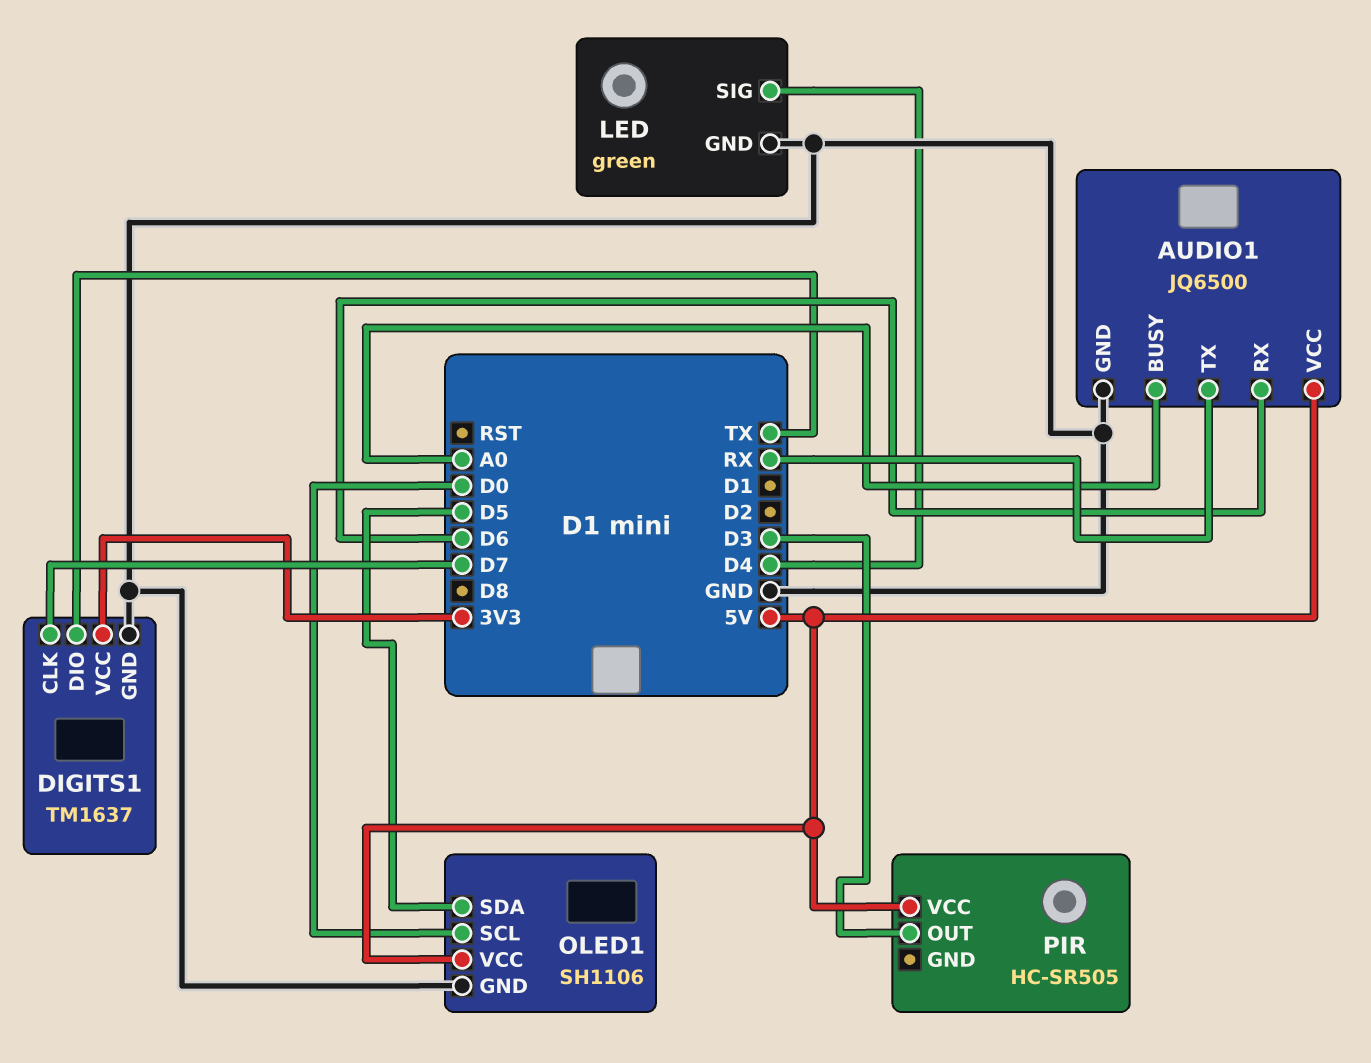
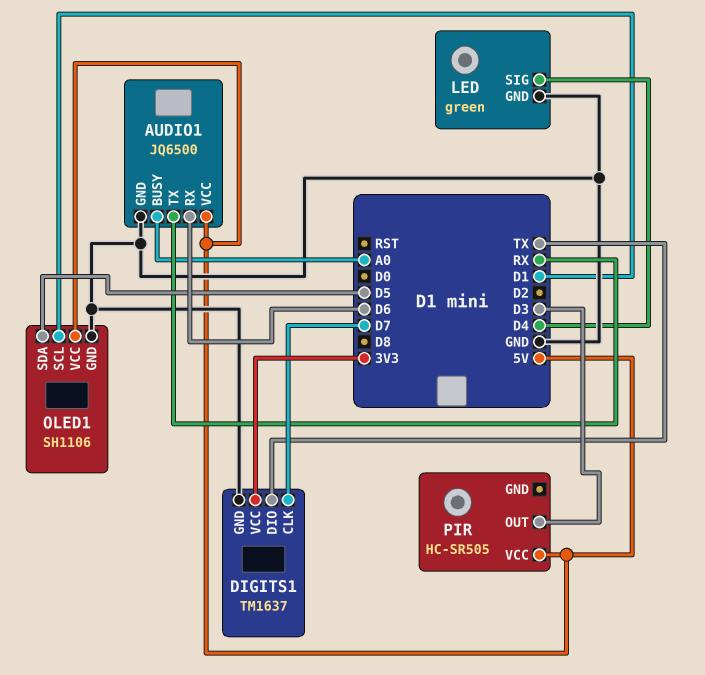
OLED1 pin SCL: D0 -> D1

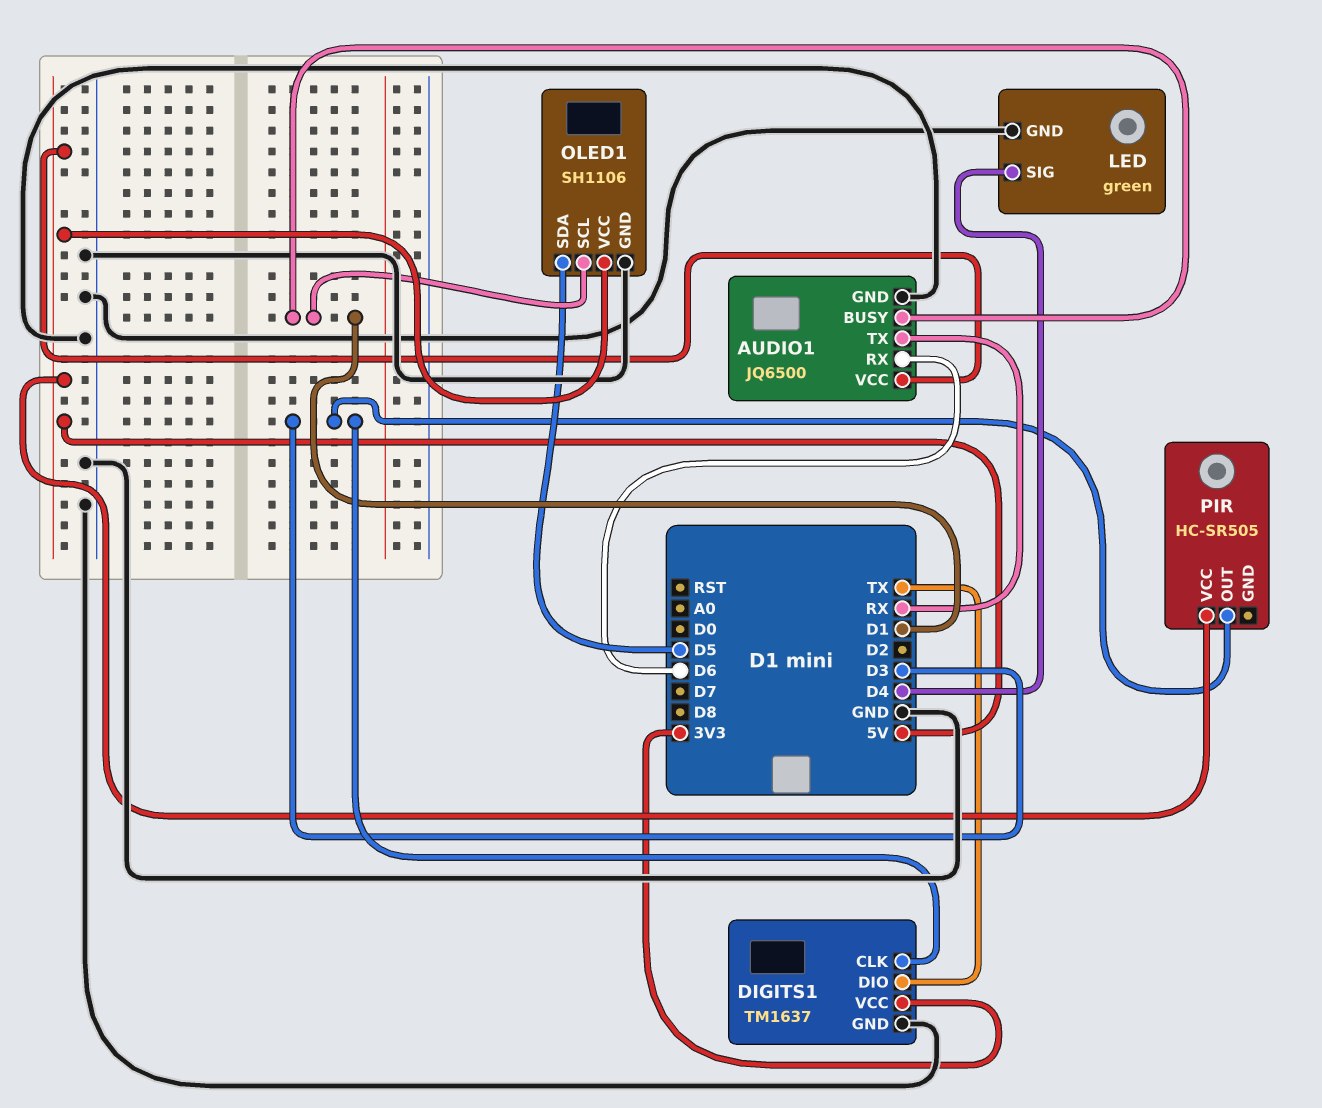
AUDIO1 pin BUSY: A0 -> D1
DIGITS1 pin CLK: D7 -> D3

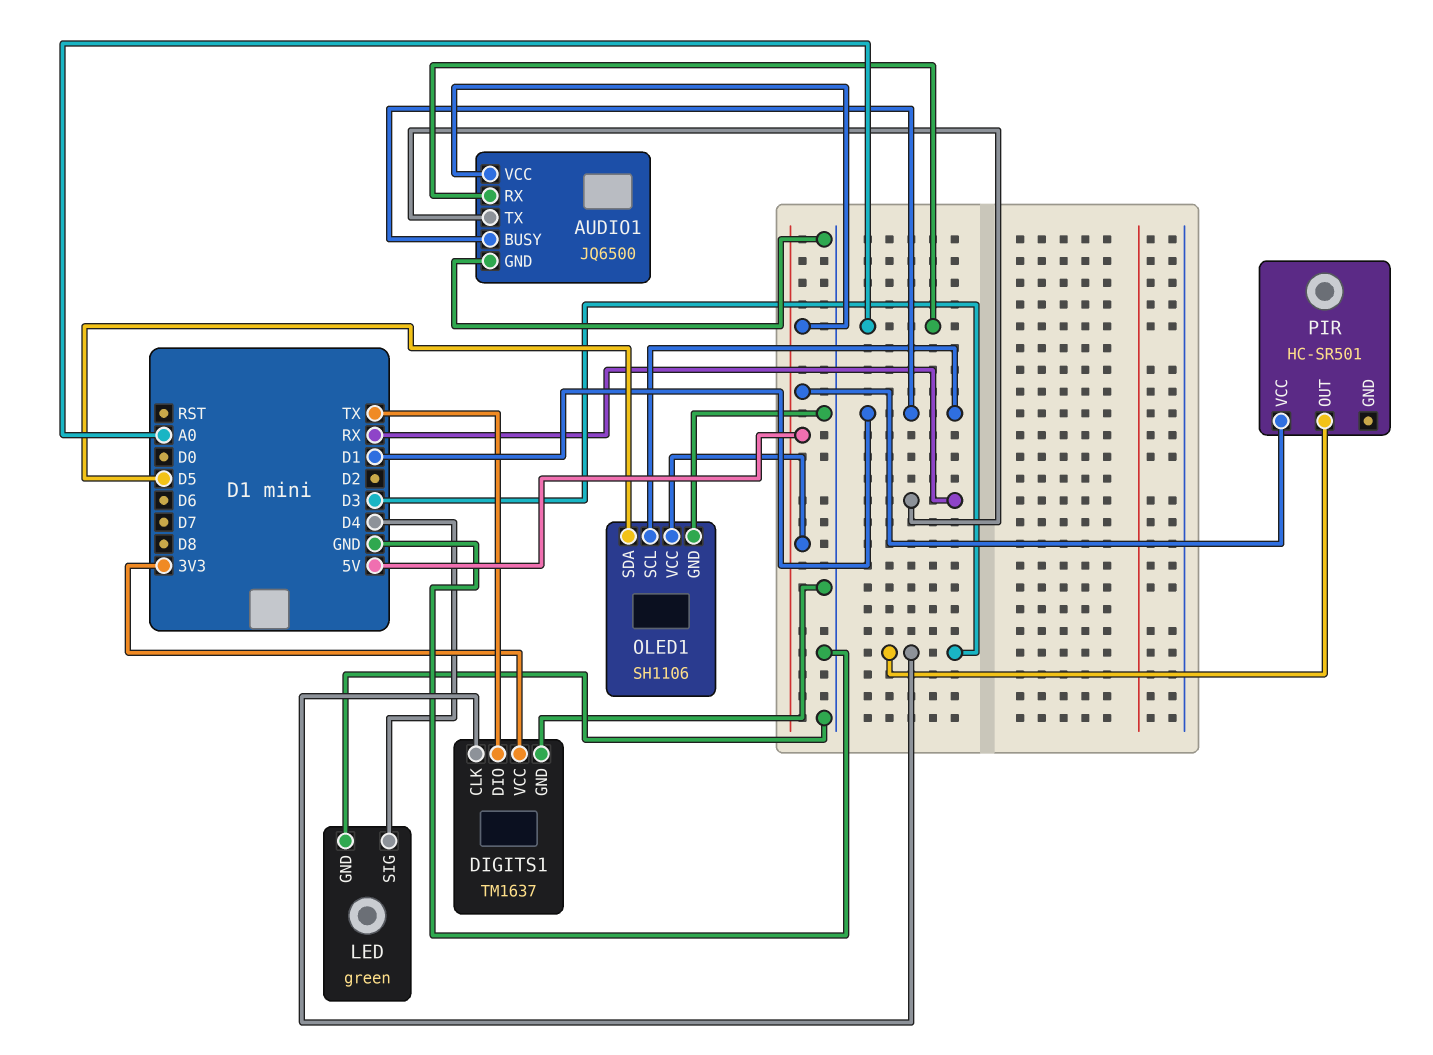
AUDIO1 pin RX: D6 -> A0
PIR: HC-SR505 -> HC-SR501

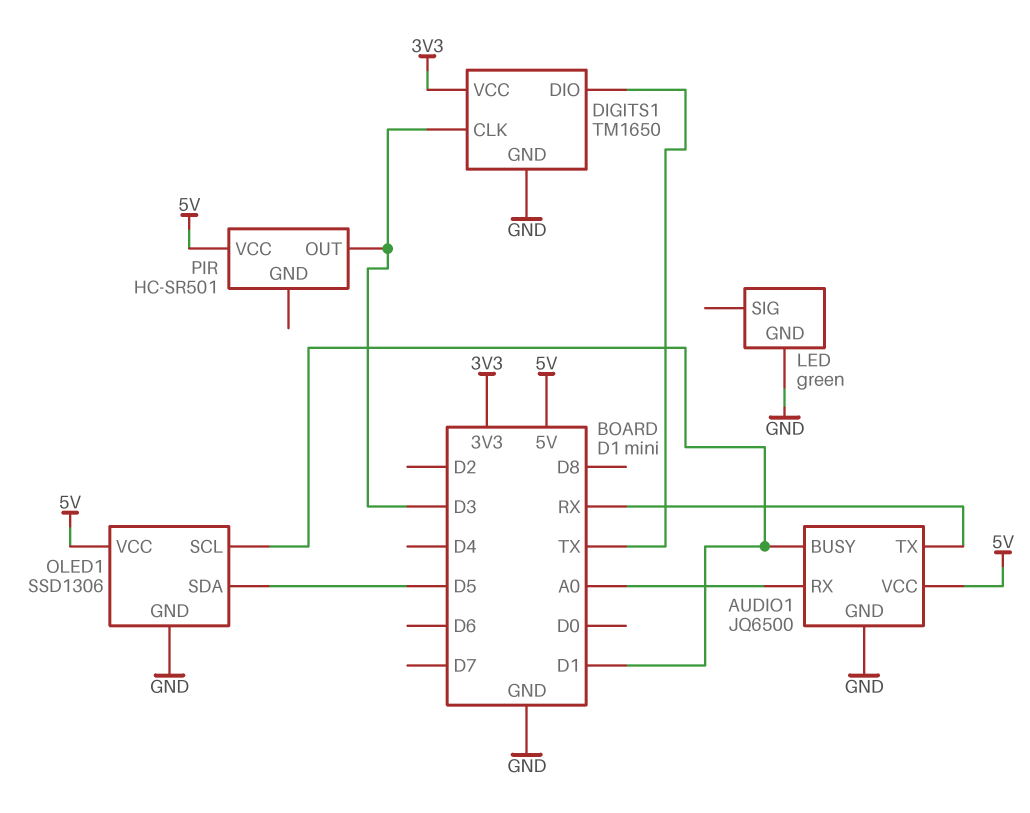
DIGITS1: TM1637 -> TM1650
LED pin SIG: D4 -> none
OLED1: SH1106 -> SSD1306

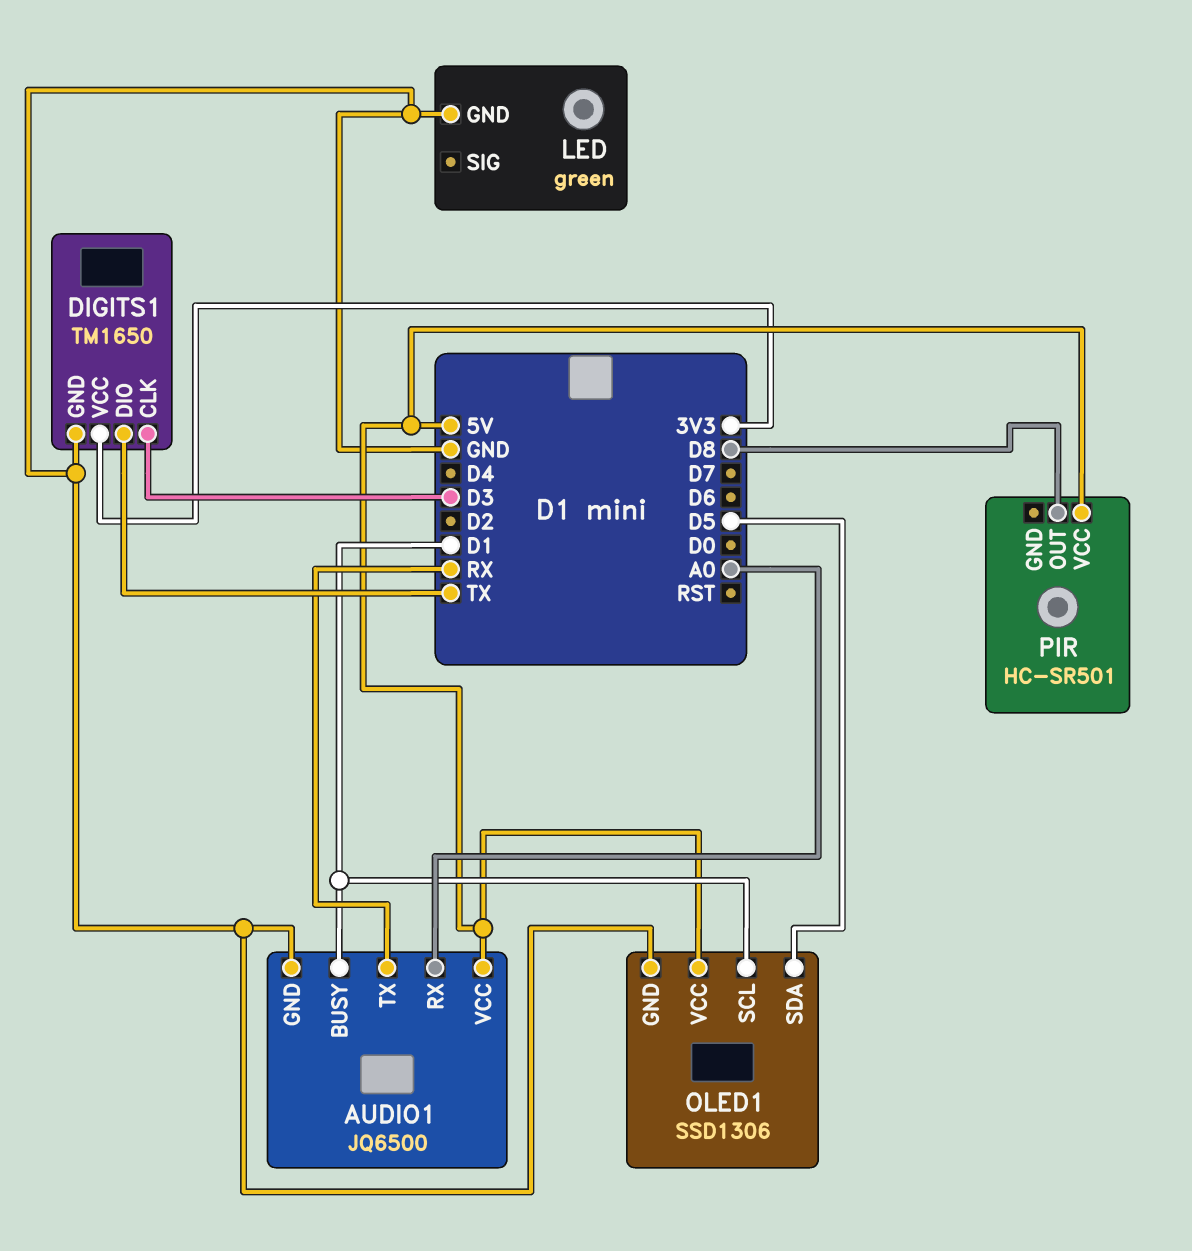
PIR pin OUT: D3 -> D8

